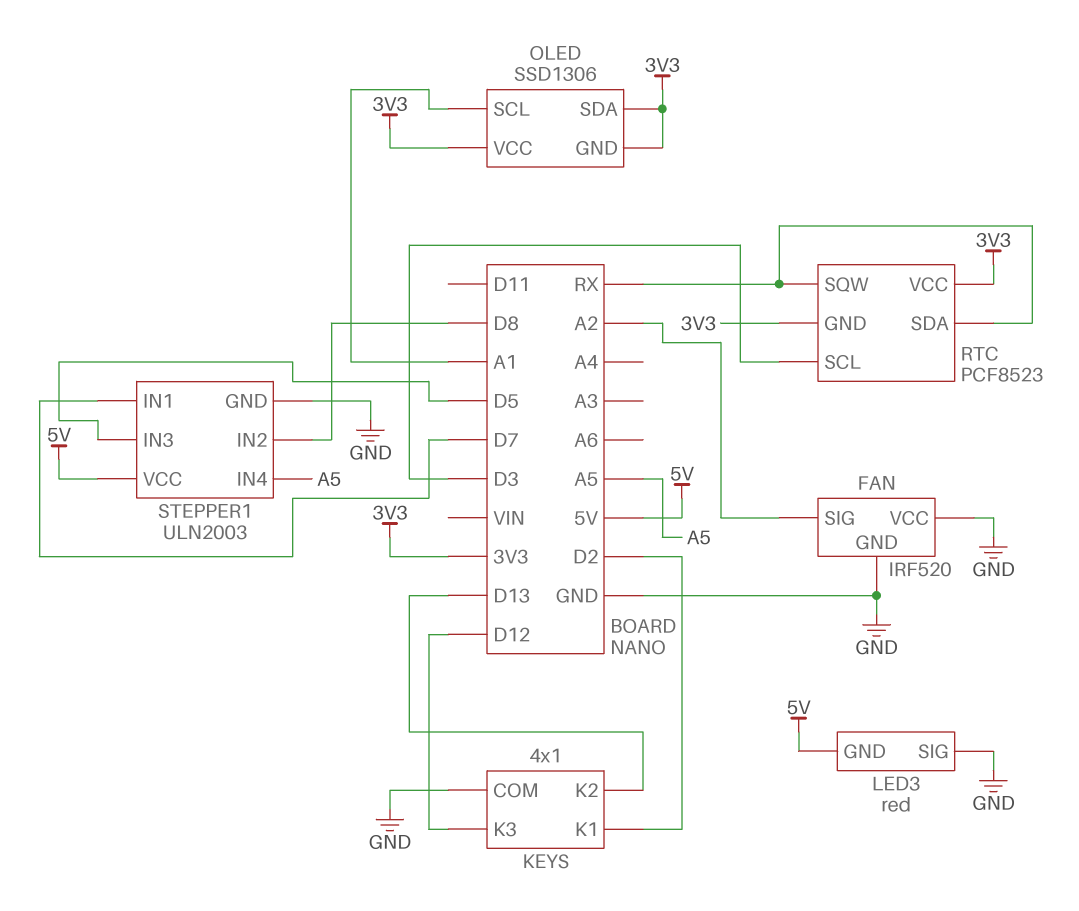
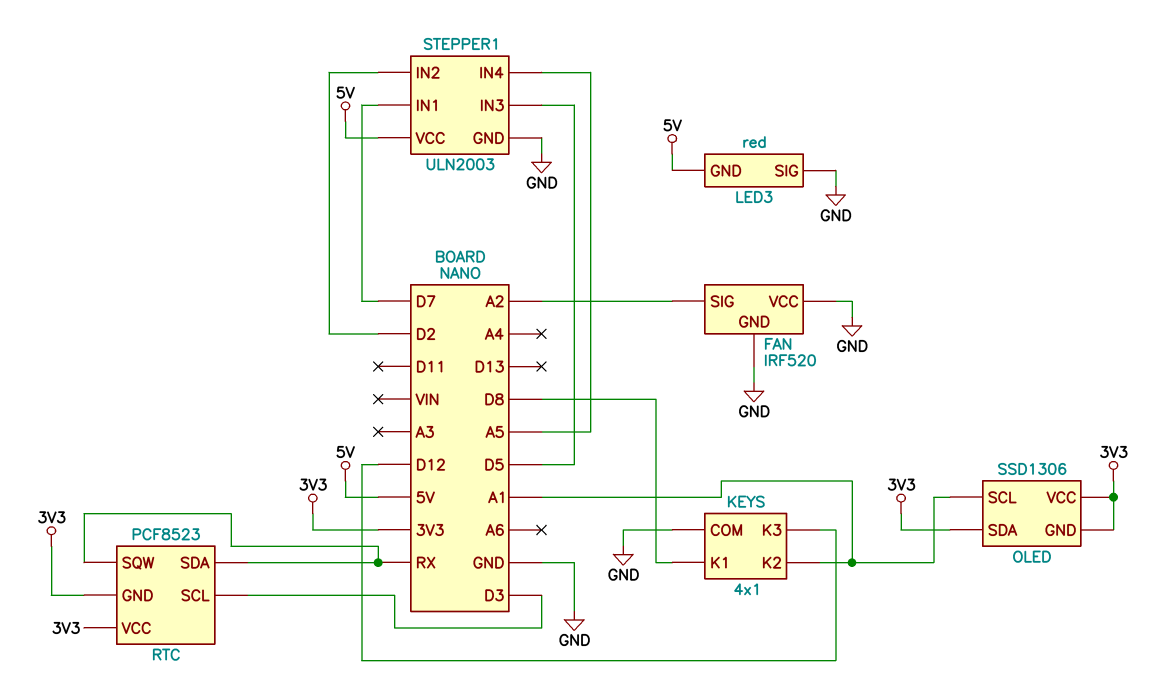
KEYS pin K1: D2 -> D8
KEYS pin K2: D13 -> A1
STEPPER1 pin IN2: D8 -> D2

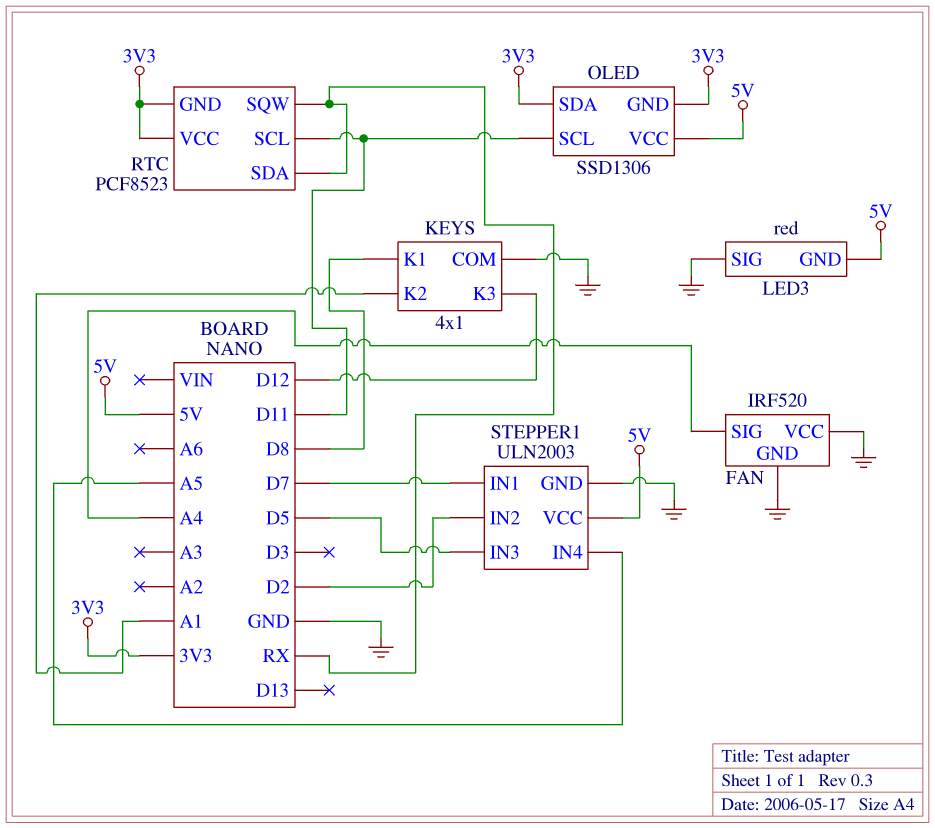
FAN pin SIG: A2 -> A4
OLED pin SCL: A1 -> D11
OLED pin VCC: 3V3 -> 5V
RTC pin SCL: D3 -> D11

